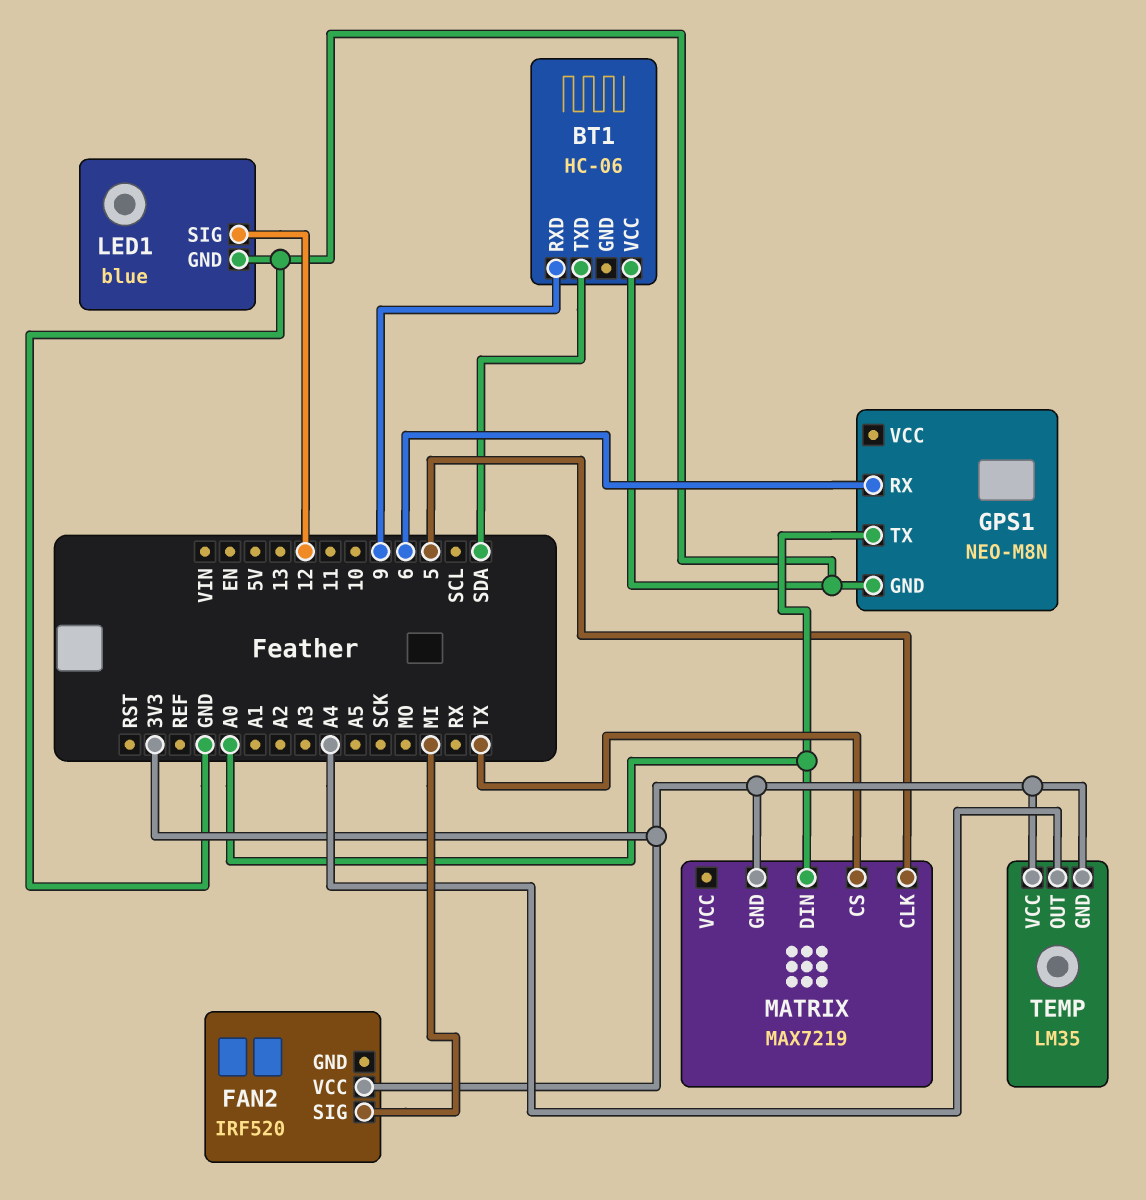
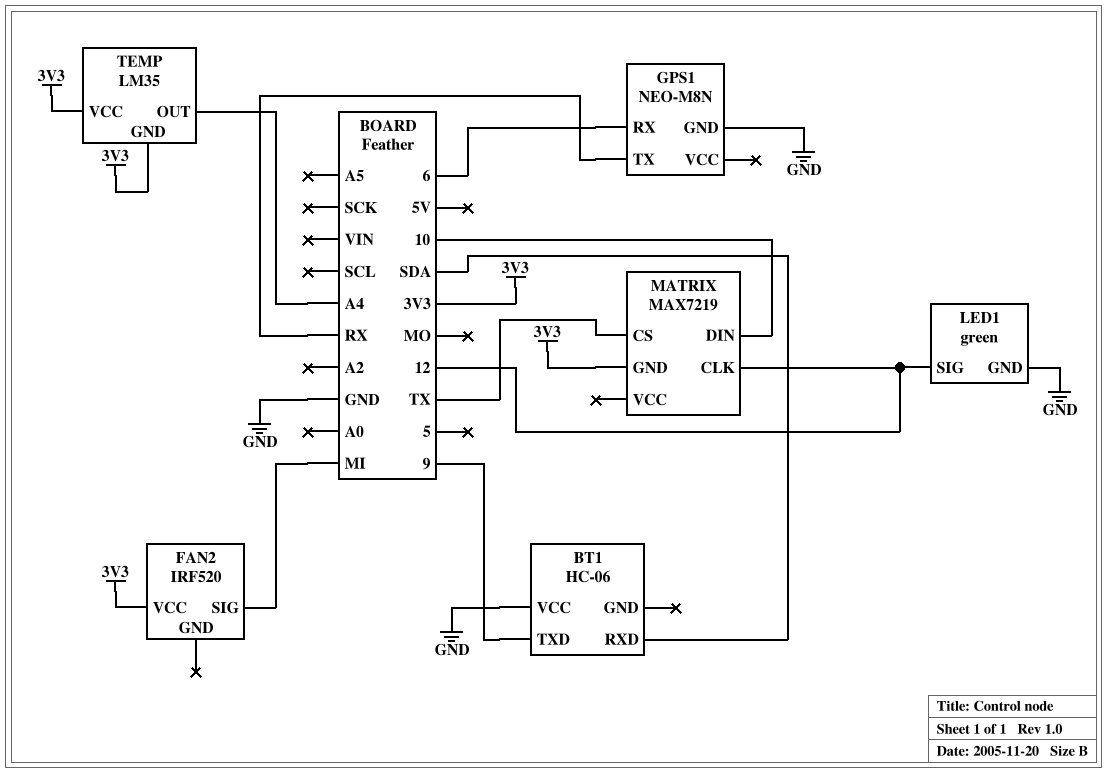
BT1 pin RXD: 9 -> SDA
BT1 pin TXD: SDA -> 9
GPS1 pin TX: A0 -> RX
LED1: blue -> green
MATRIX pin CLK: 5 -> 12
MATRIX pin DIN: A0 -> 10

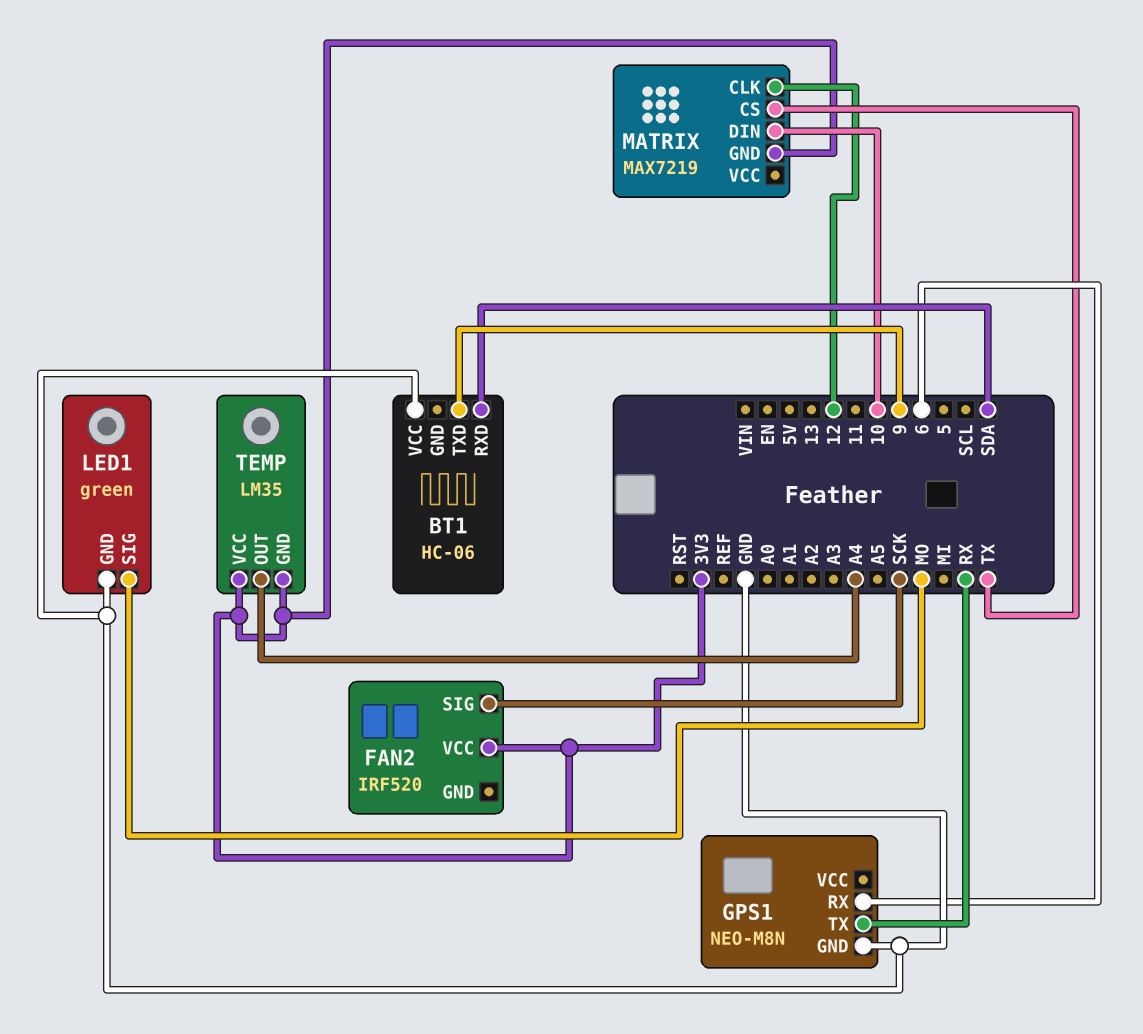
FAN2 pin SIG: MI -> SCK
LED1 pin SIG: 12 -> MO

